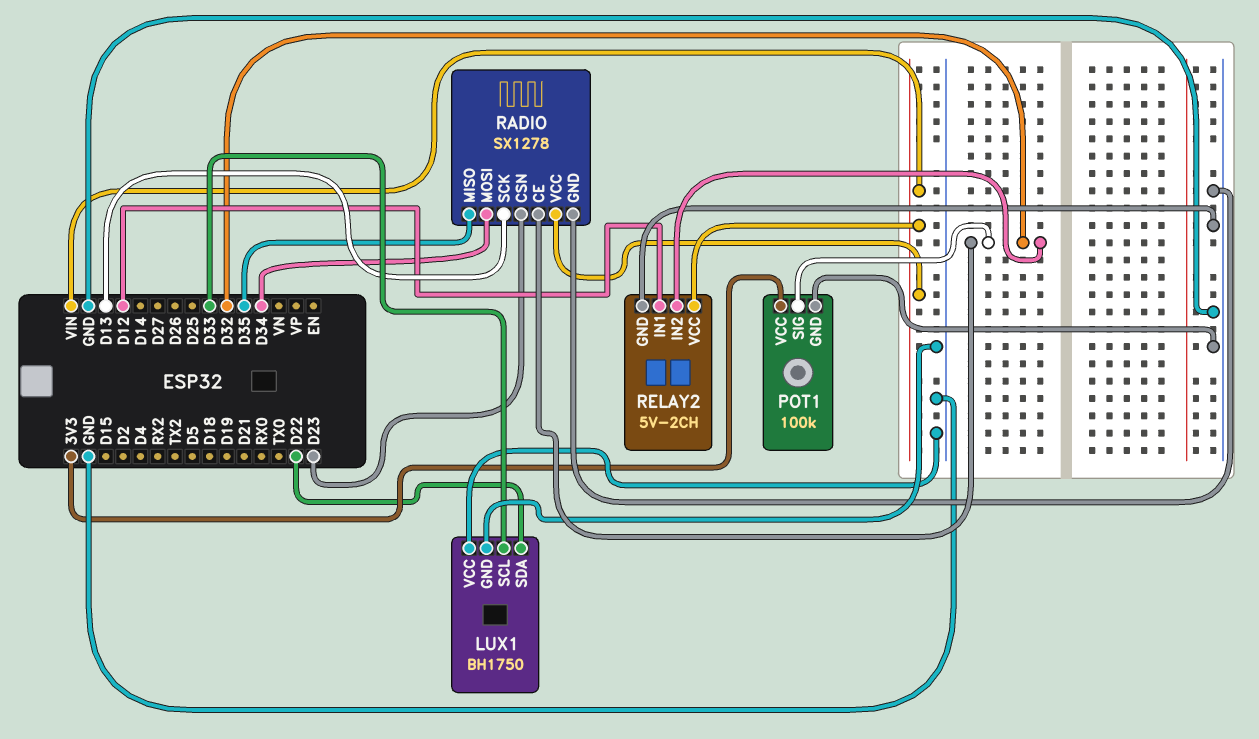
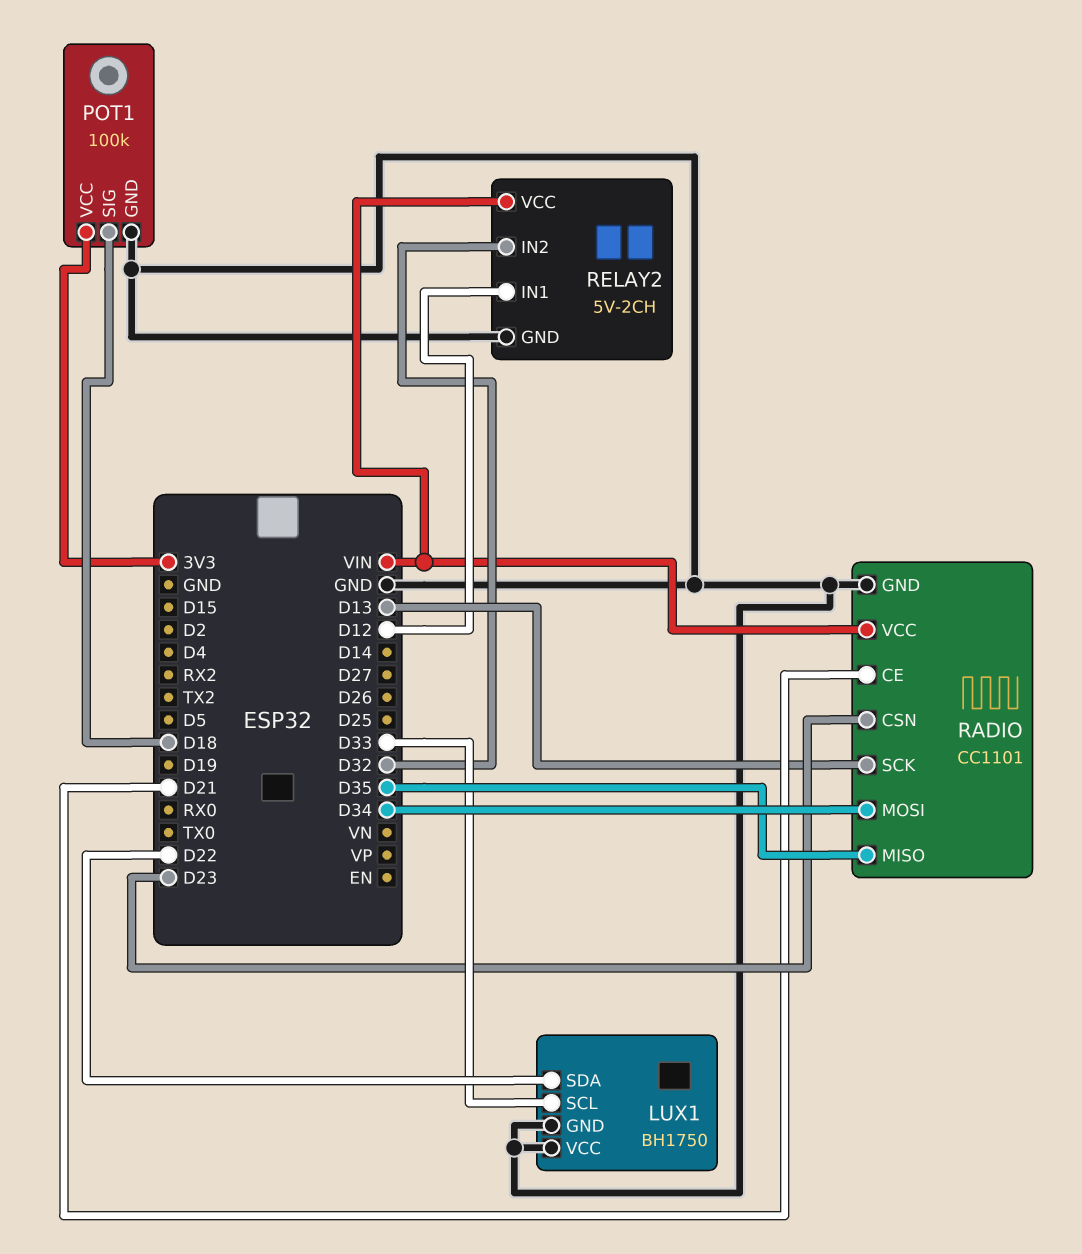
POT1 pin SIG: D32 -> D18
RADIO: SX1278 -> CC1101
RADIO pin CE: D32 -> D21

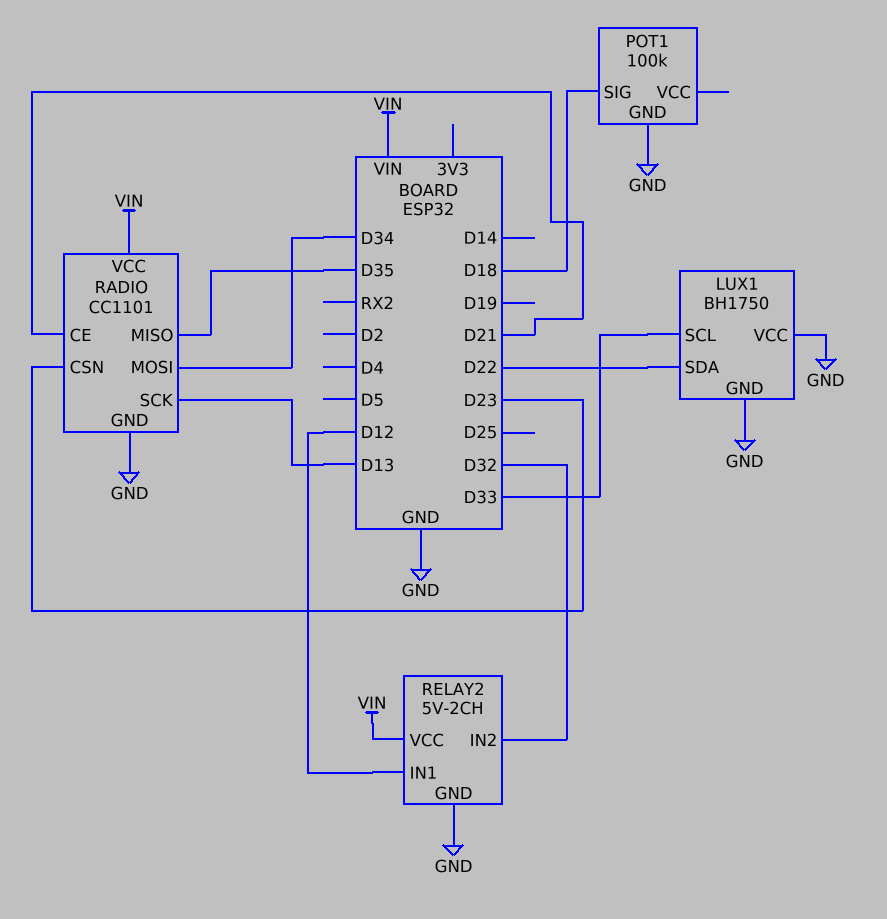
POT1 pin VCC: 3V3 -> none

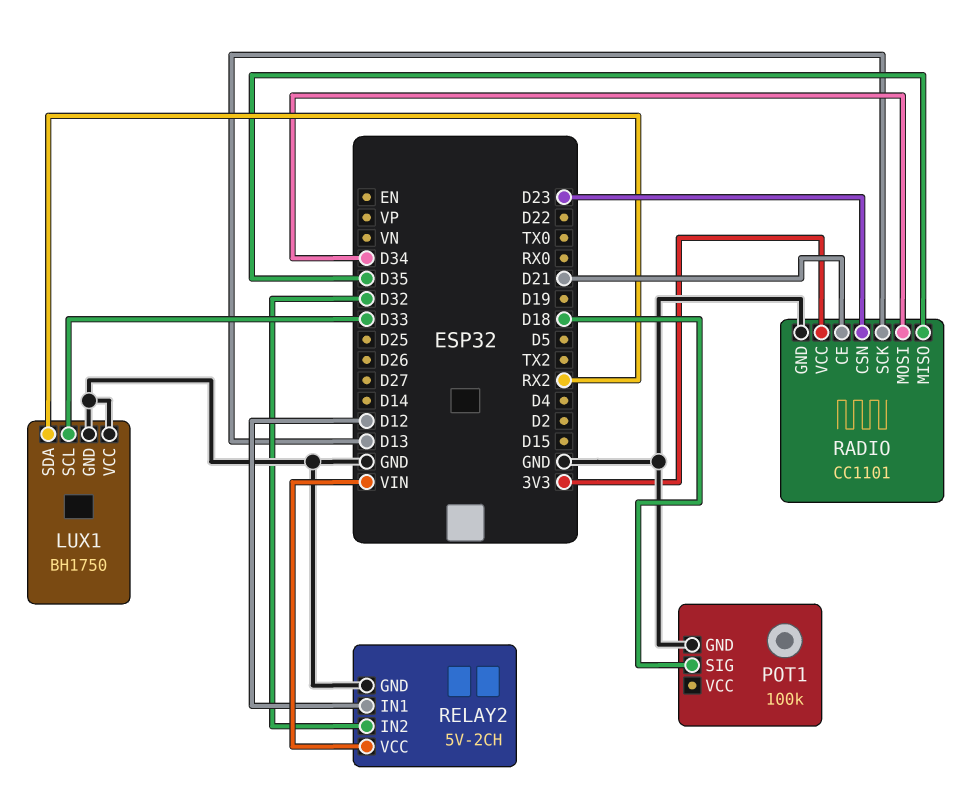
LUX1 pin SDA: D22 -> RX2
RADIO pin VCC: VIN -> 3V3

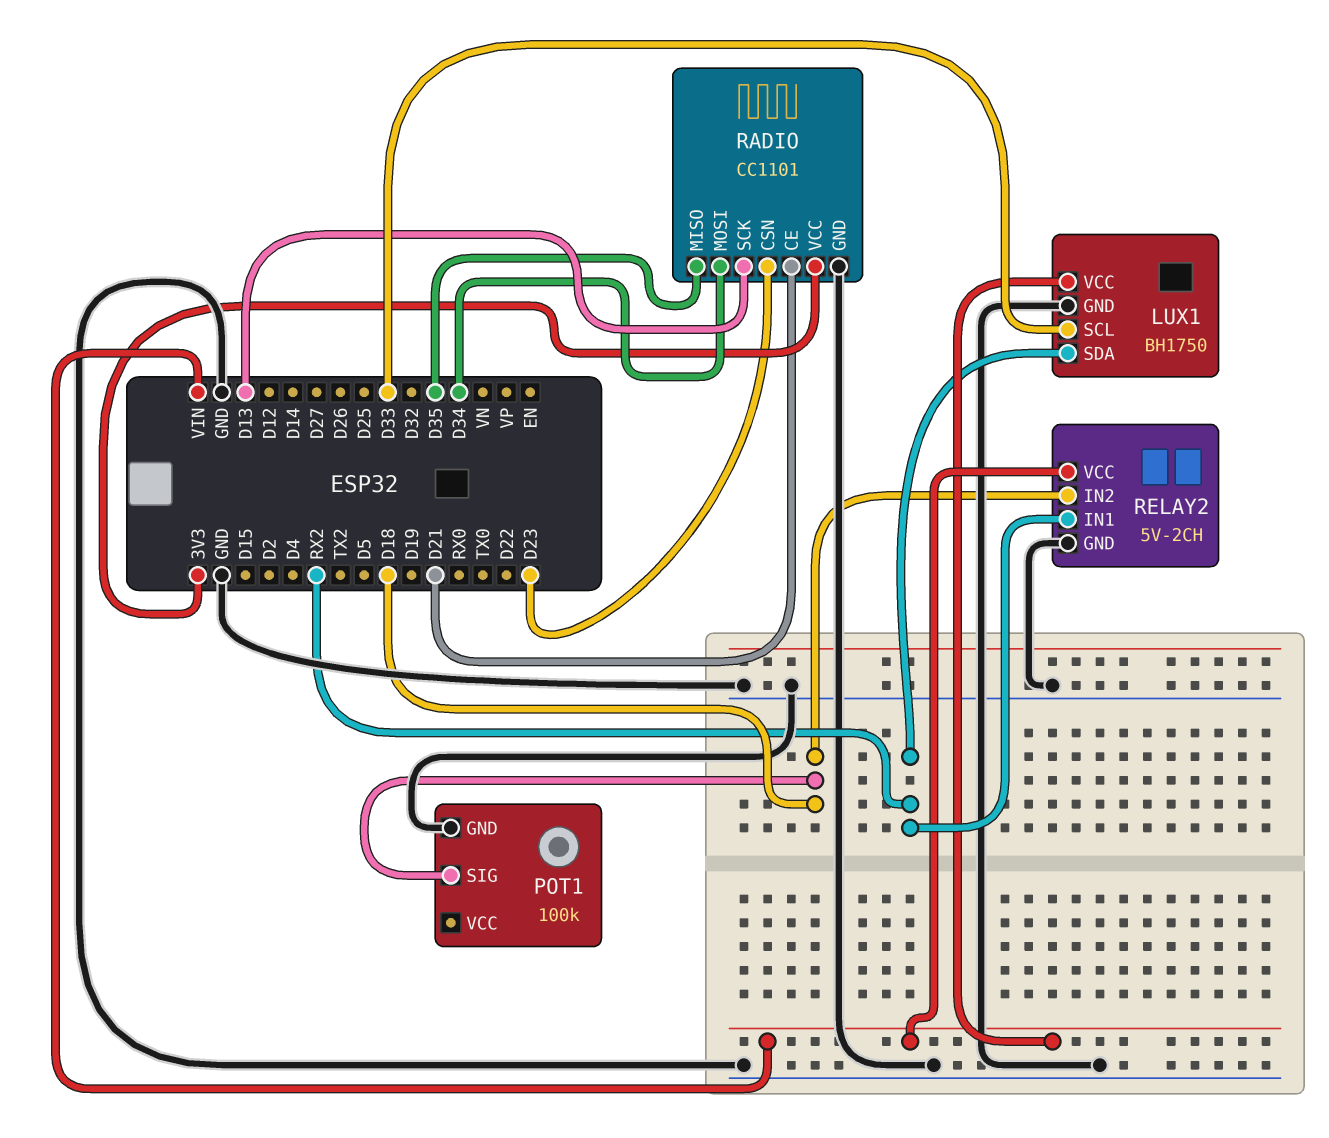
LUX1 pin VCC: GND -> VIN
RELAY2 pin IN1: D12 -> RX2
RELAY2 pin IN2: D32 -> D18

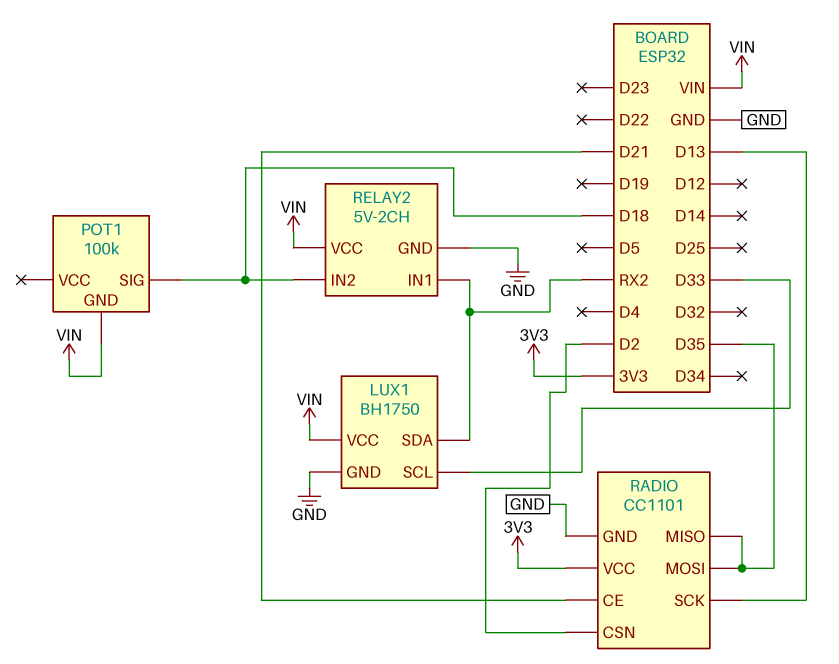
POT1 pin GND: GND -> VIN
RADIO pin CSN: D23 -> D2
RADIO pin MOSI: D34 -> D35

